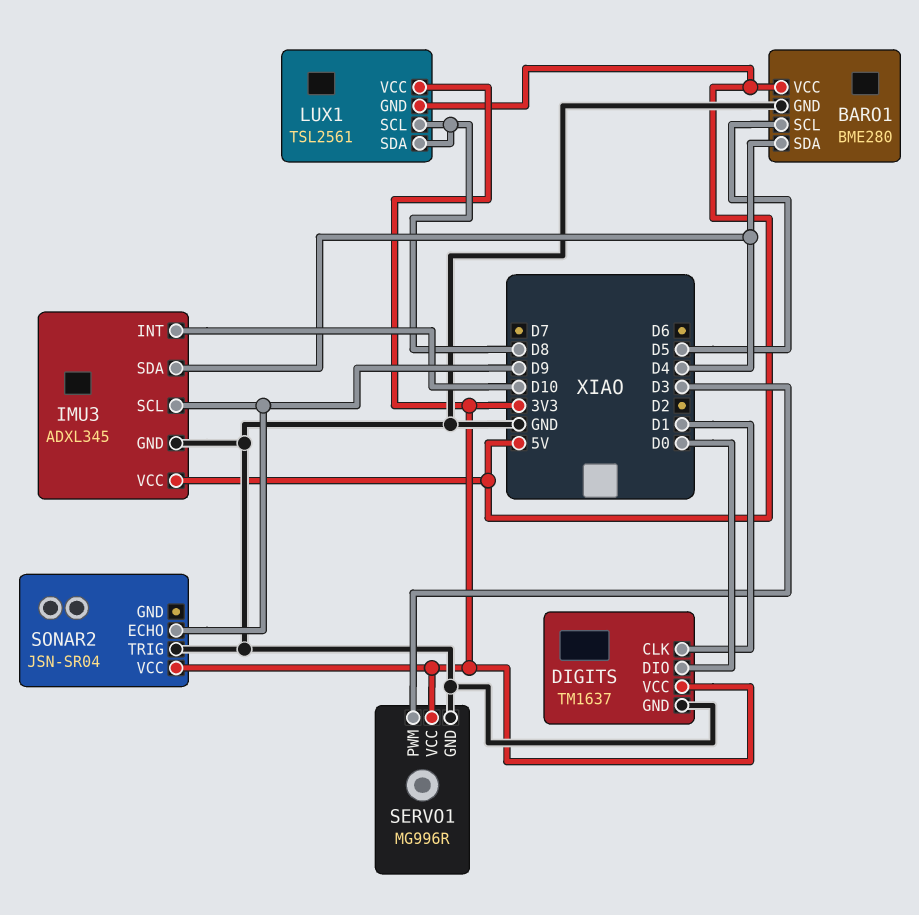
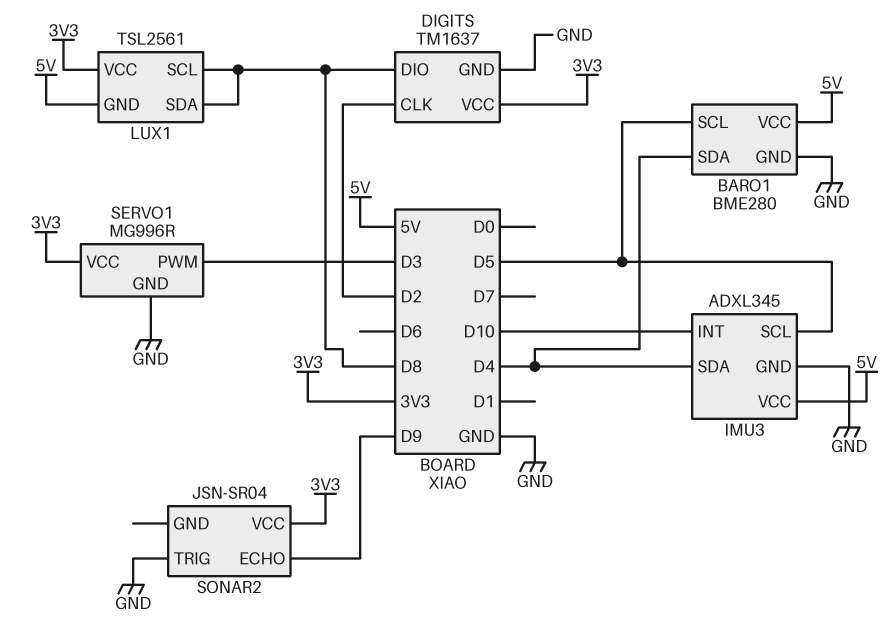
DIGITS pin CLK: D1 -> D2
DIGITS pin DIO: D0 -> D8
IMU3 pin SCL: D9 -> D5

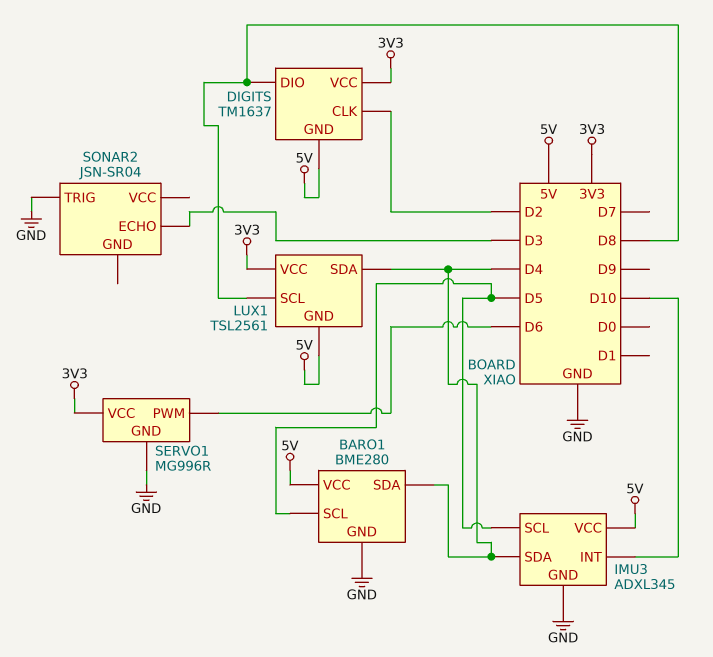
DIGITS pin GND: GND -> 5V
LUX1 pin SDA: D8 -> D4
SERVO1 pin PWM: D3 -> D6
SONAR2 pin ECHO: D9 -> D3
SONAR2 pin VCC: 3V3 -> none

